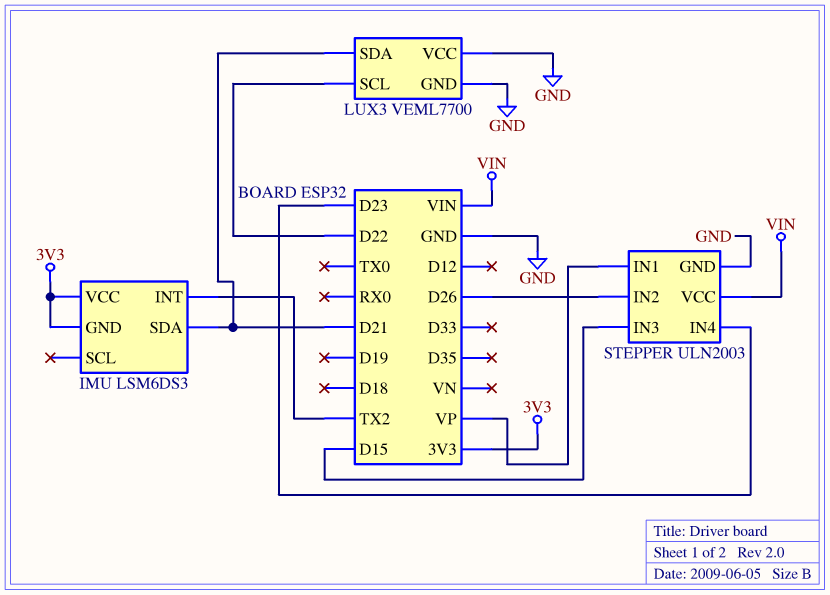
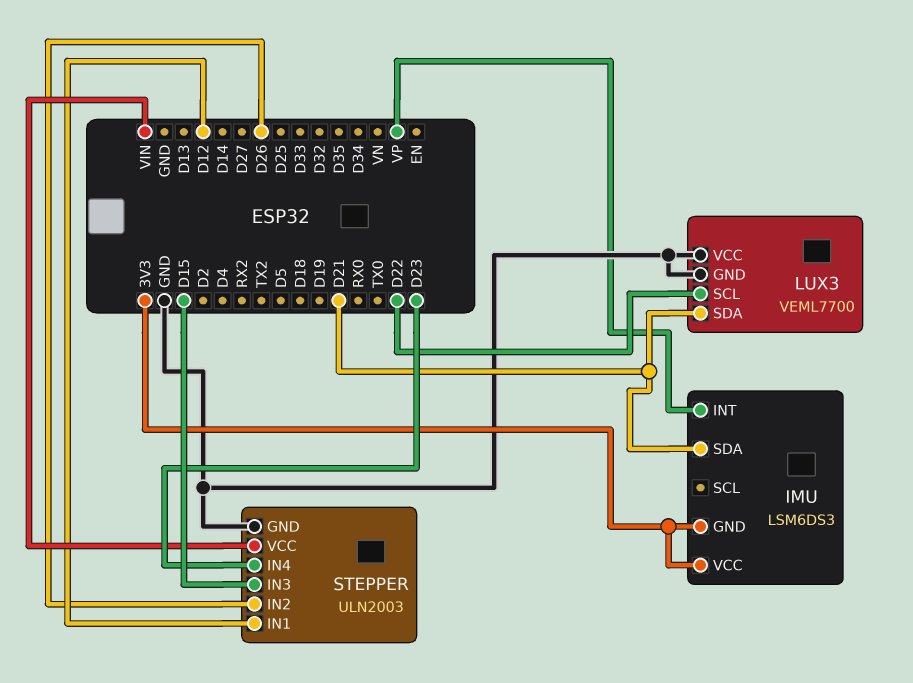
IMU pin INT: TX2 -> VP
STEPPER pin IN1: VP -> D12

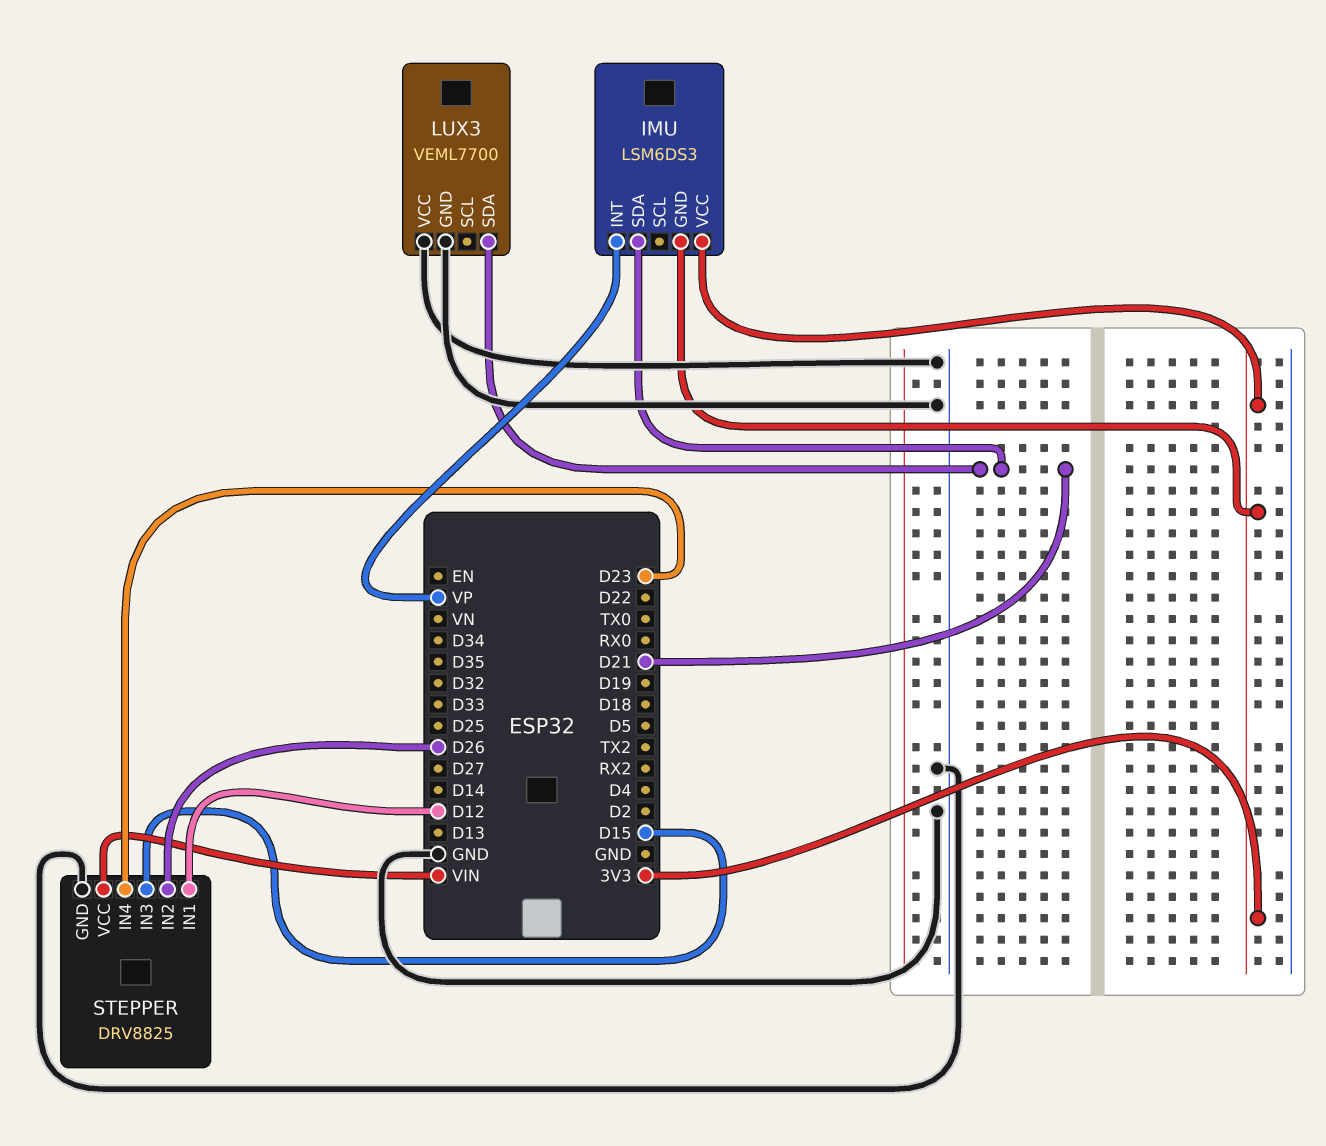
LUX3 pin SCL: D22 -> none
STEPPER: ULN2003 -> DRV8825

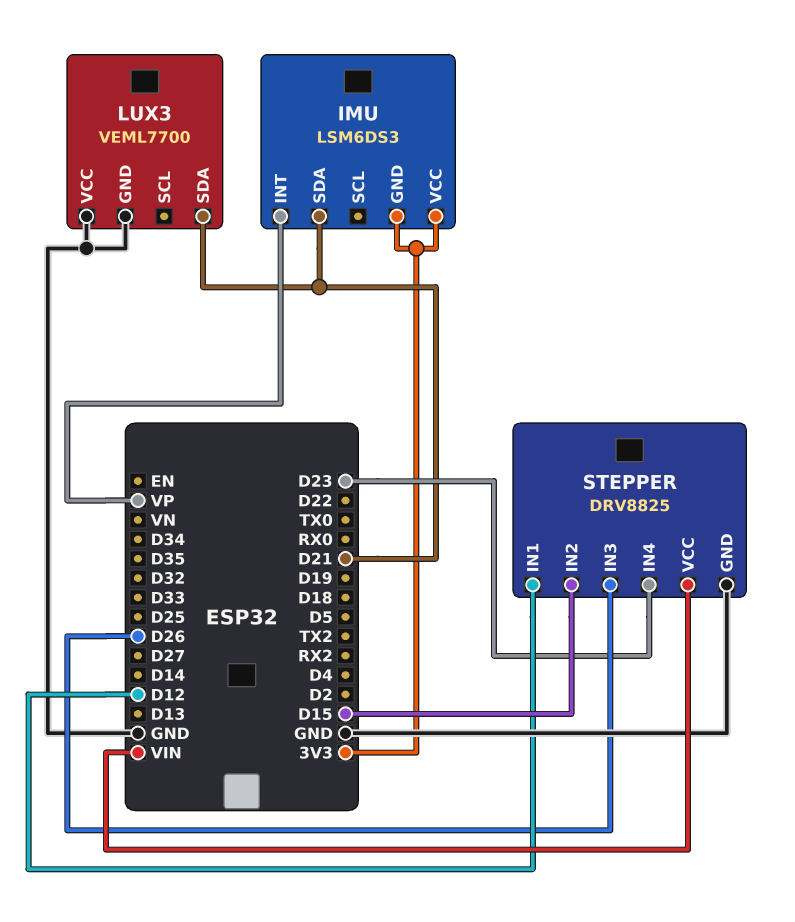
STEPPER pin IN2: D26 -> D15
STEPPER pin IN3: D15 -> D26

